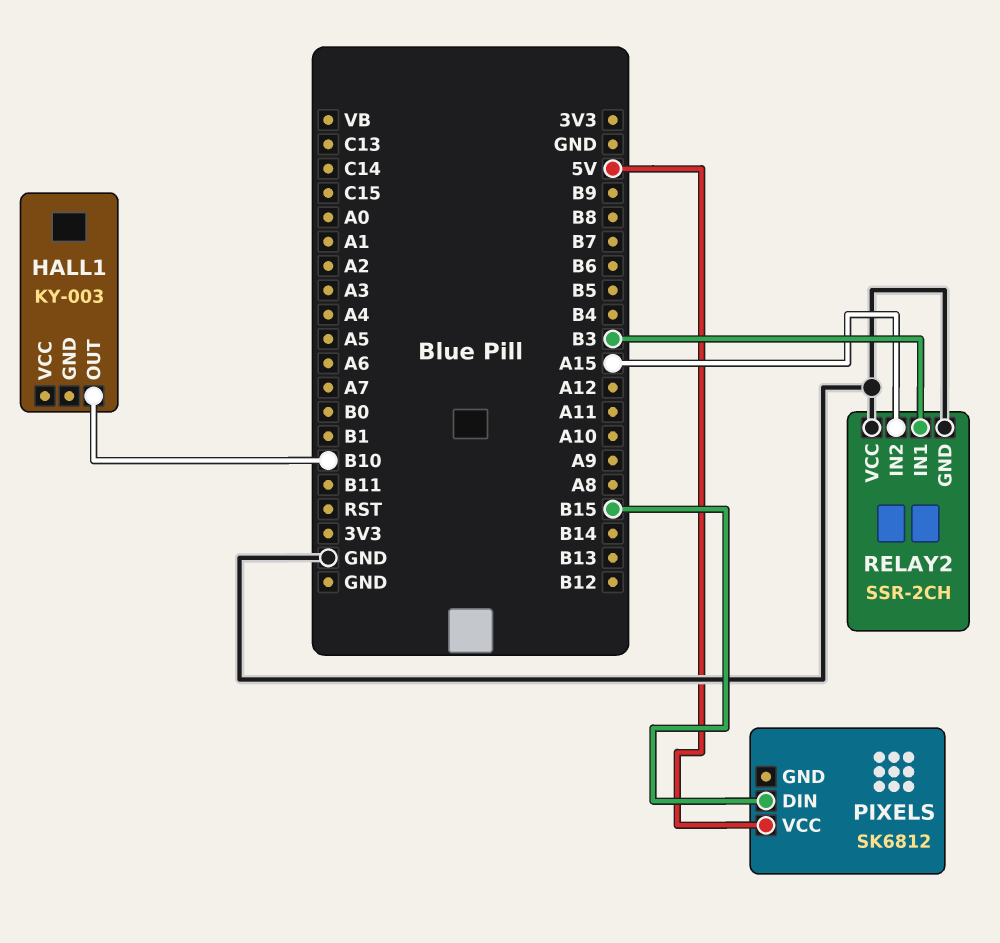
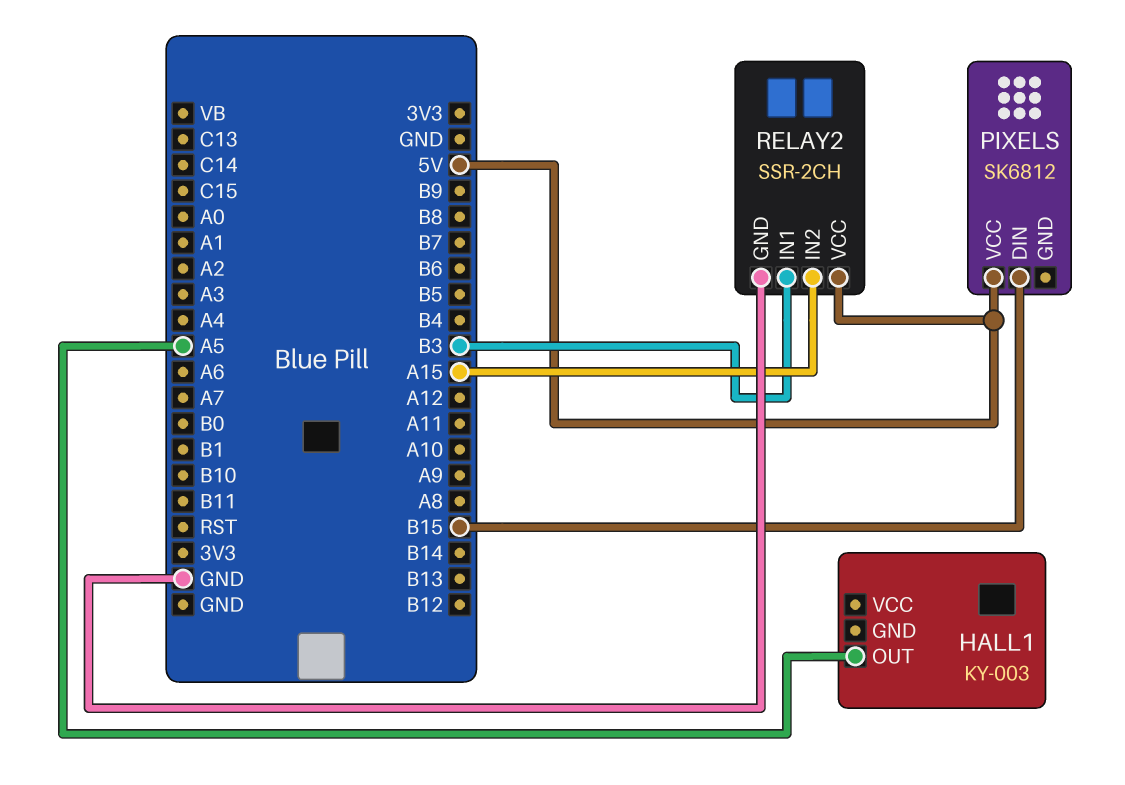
HALL1 pin OUT: B10 -> A5
RELAY2 pin VCC: GND -> 5V

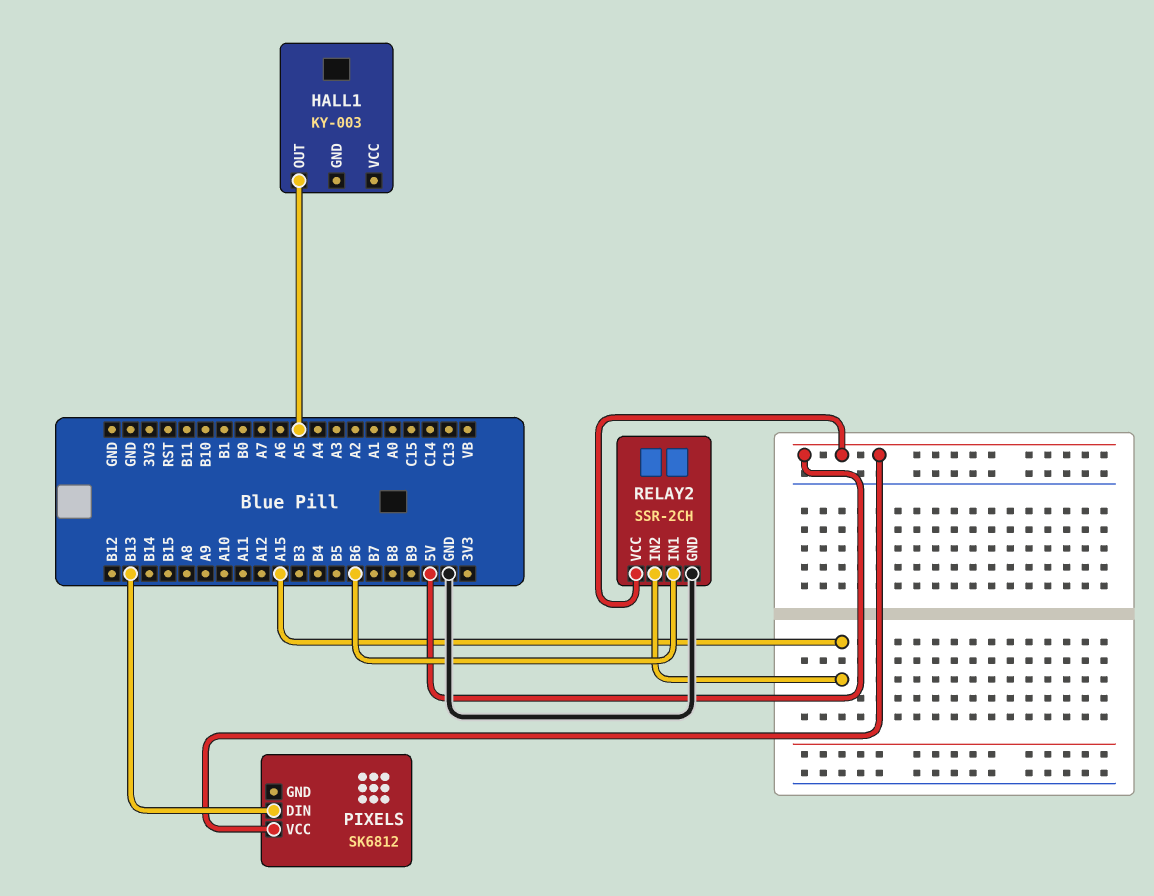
PIXELS pin DIN: B15 -> B13
RELAY2 pin IN1: B3 -> B6

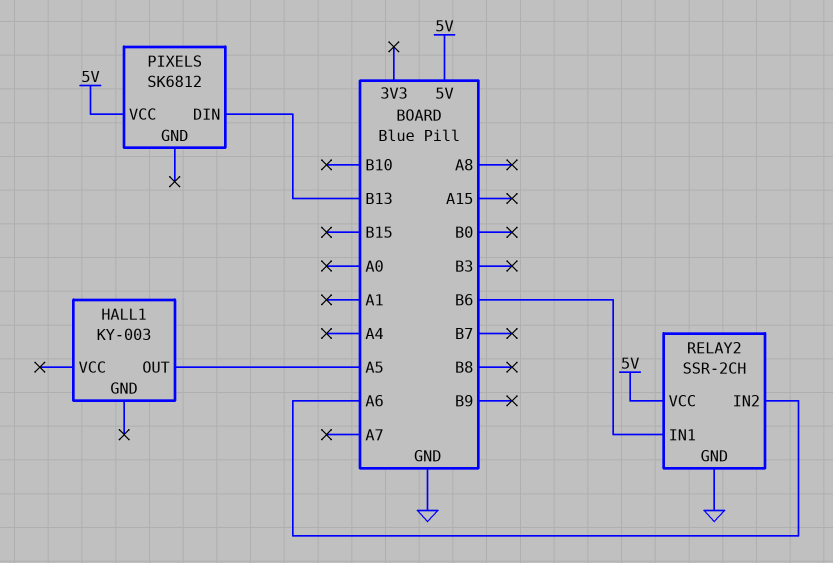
RELAY2 pin IN2: A15 -> A6

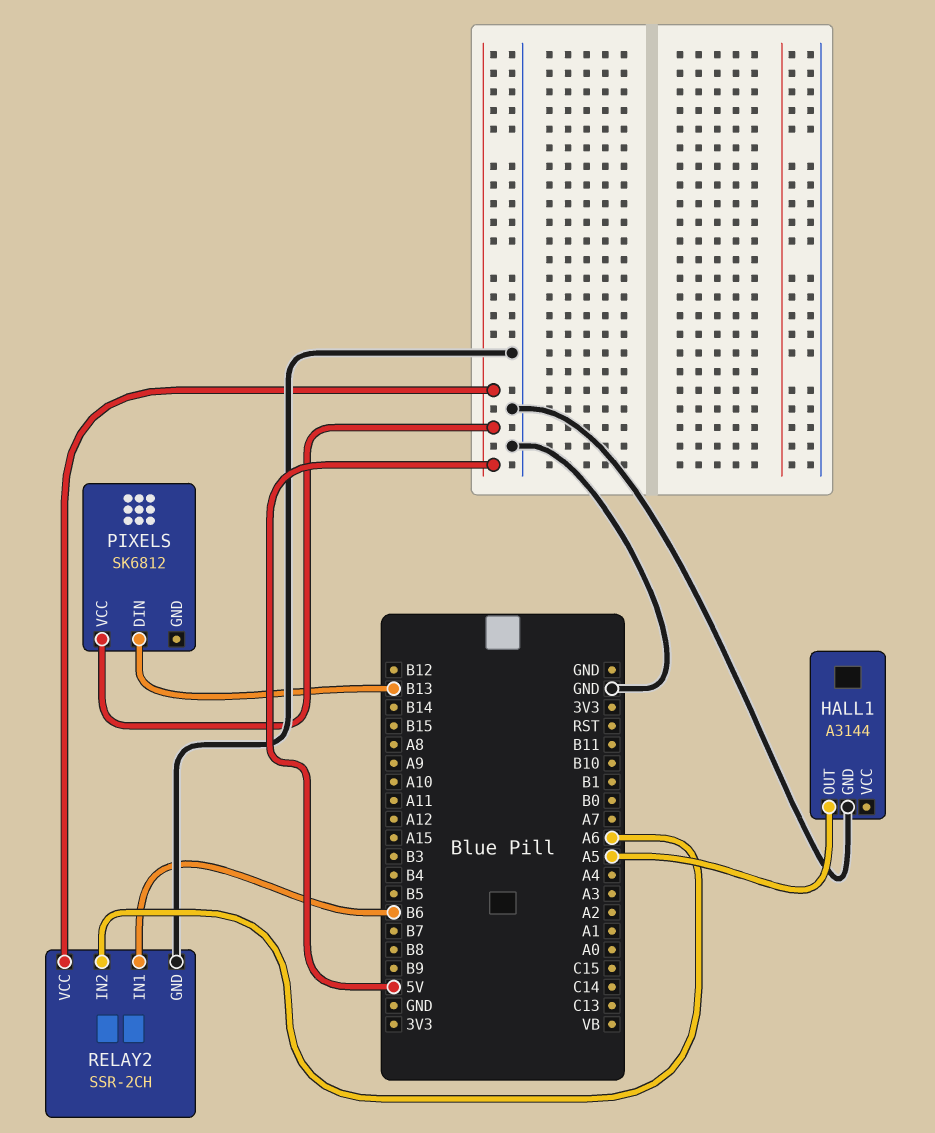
HALL1: KY-003 -> A3144
HALL1 pin GND: none -> GND

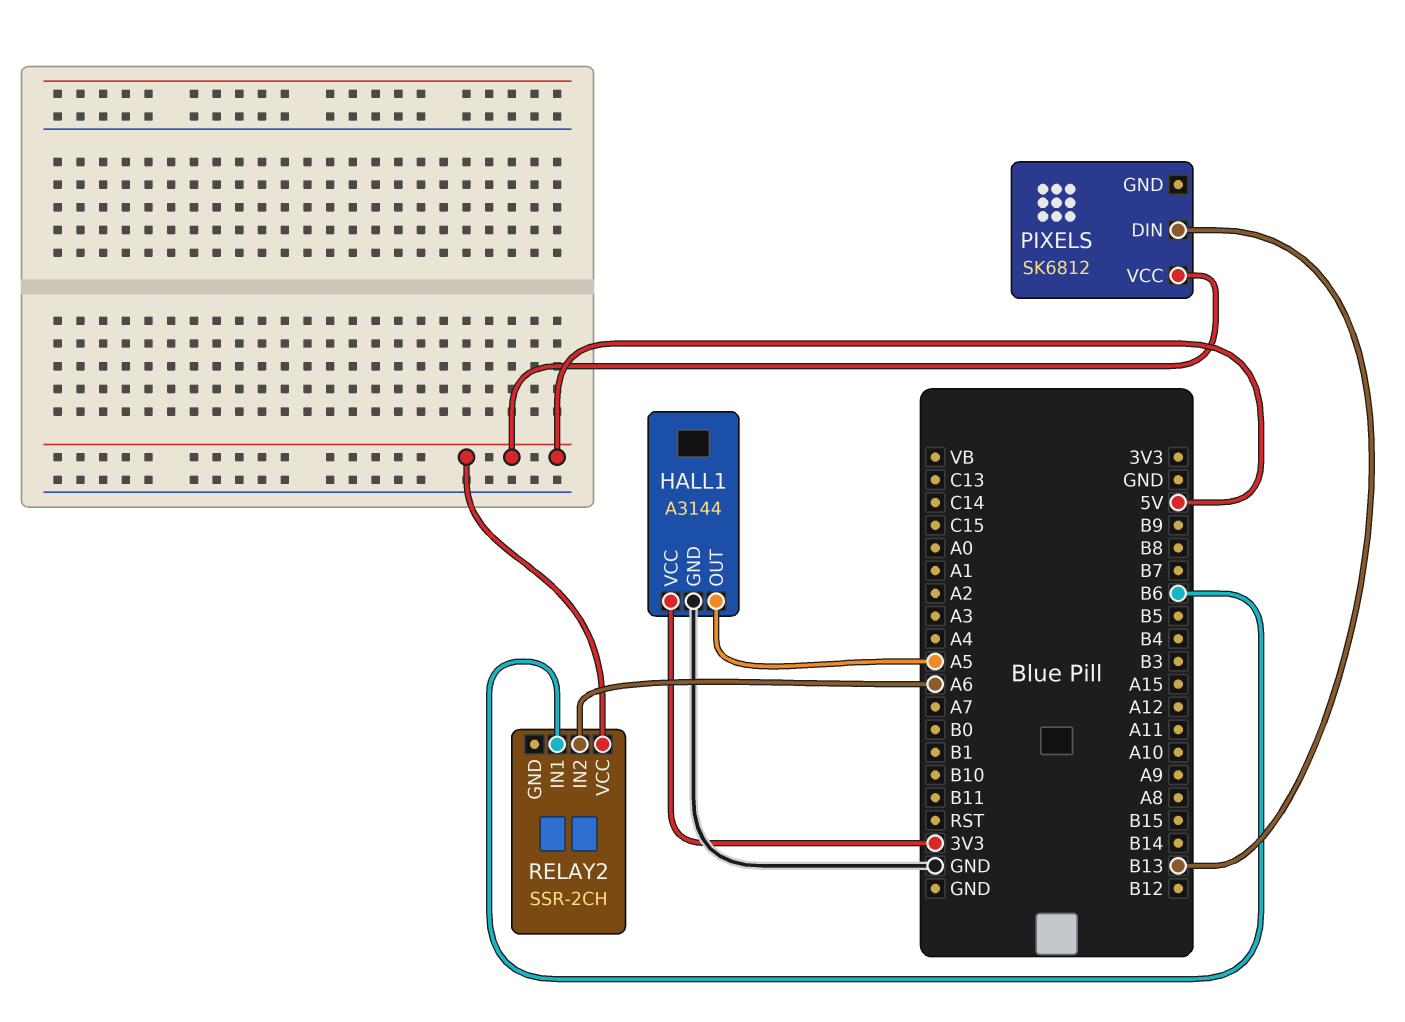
HALL1 pin VCC: none -> 3V3
RELAY2 pin GND: GND -> none

